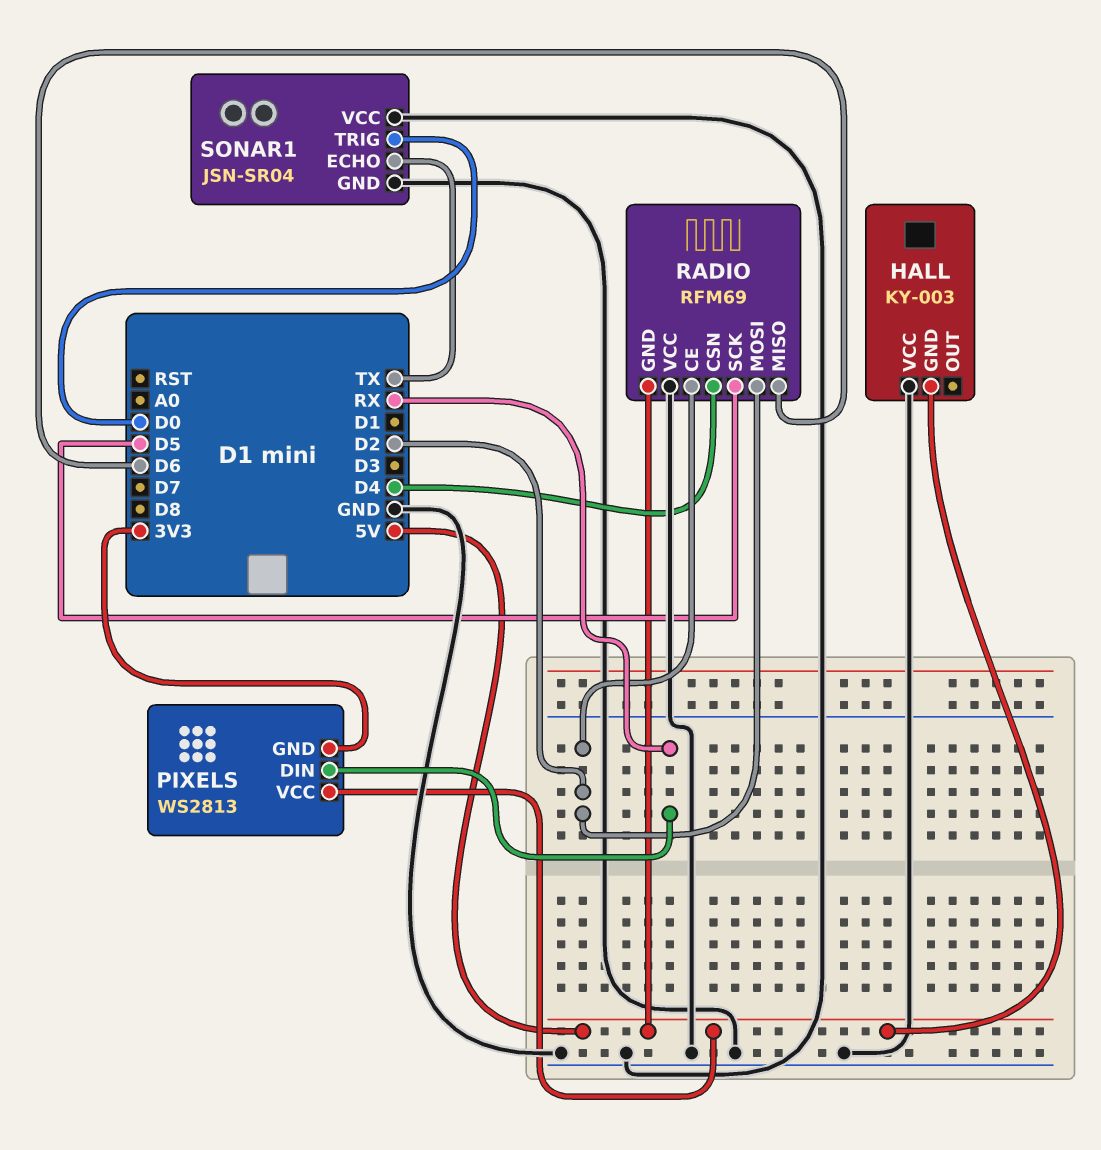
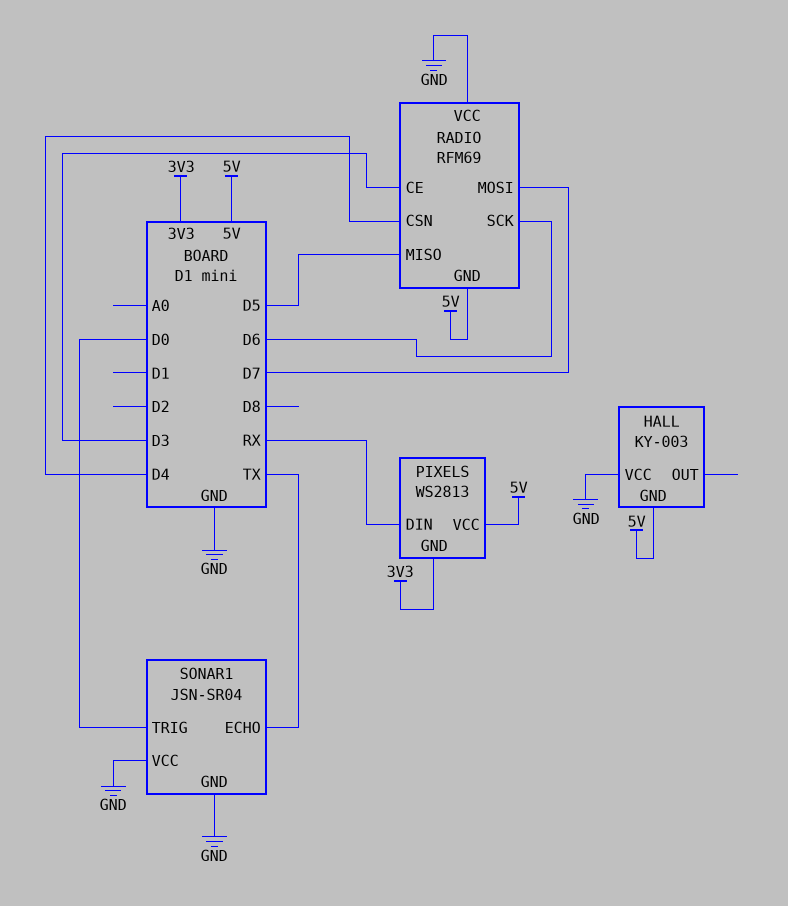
RADIO pin CE: D2 -> D3
RADIO pin MISO: D6 -> D5
RADIO pin MOSI: D2 -> D7
RADIO pin SCK: D5 -> D6

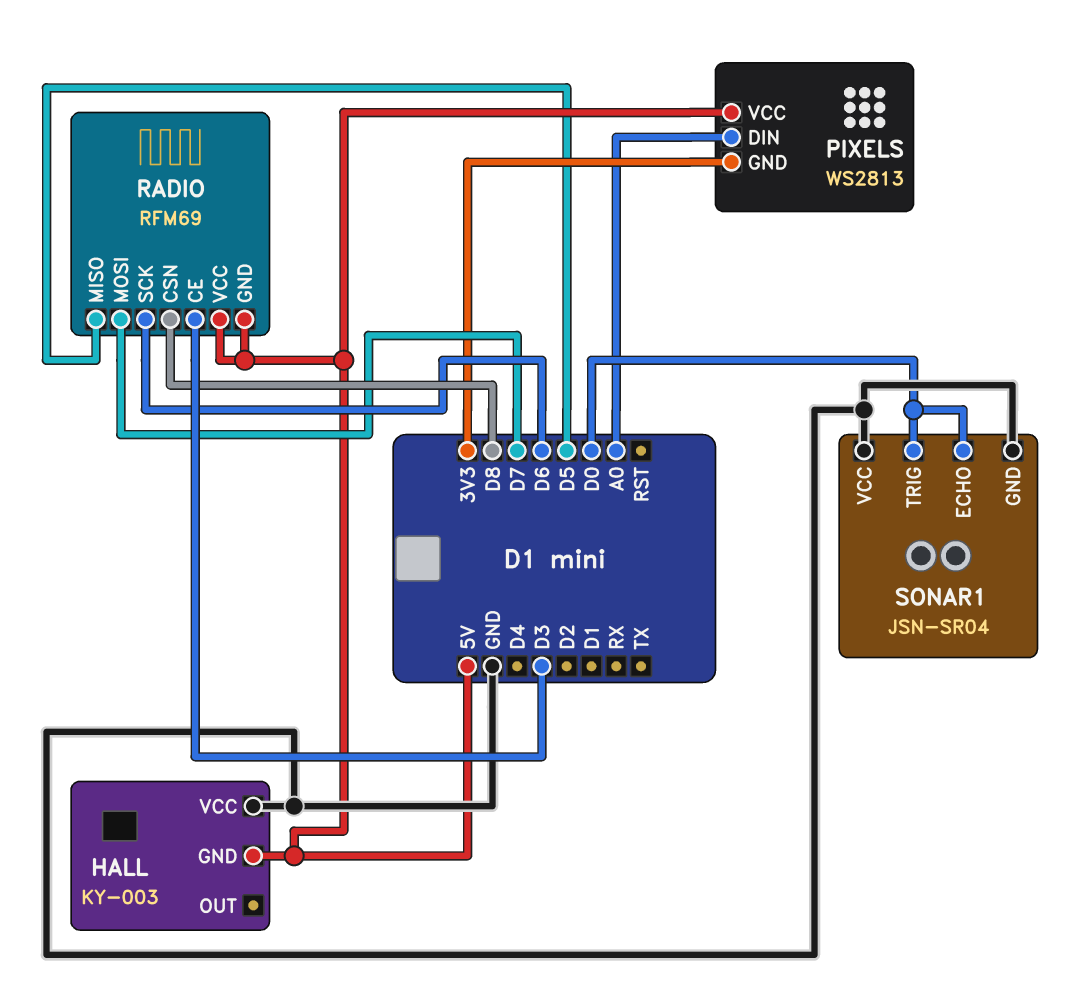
PIXELS pin DIN: RX -> A0
RADIO pin CSN: D4 -> D8
RADIO pin VCC: GND -> 5V
SONAR1 pin ECHO: TX -> D0

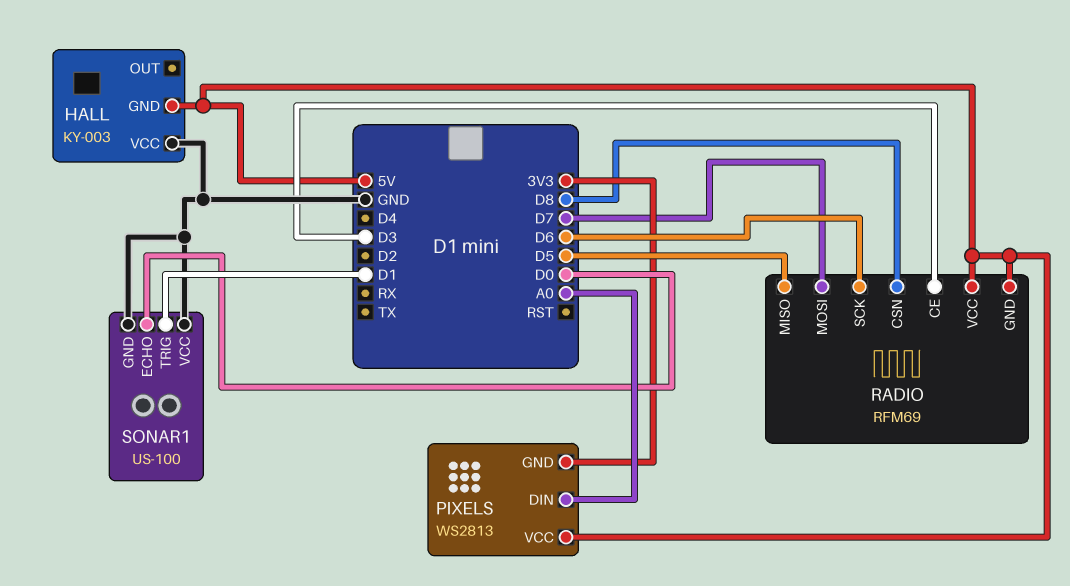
SONAR1: JSN-SR04 -> US-100
SONAR1 pin TRIG: D0 -> D1

